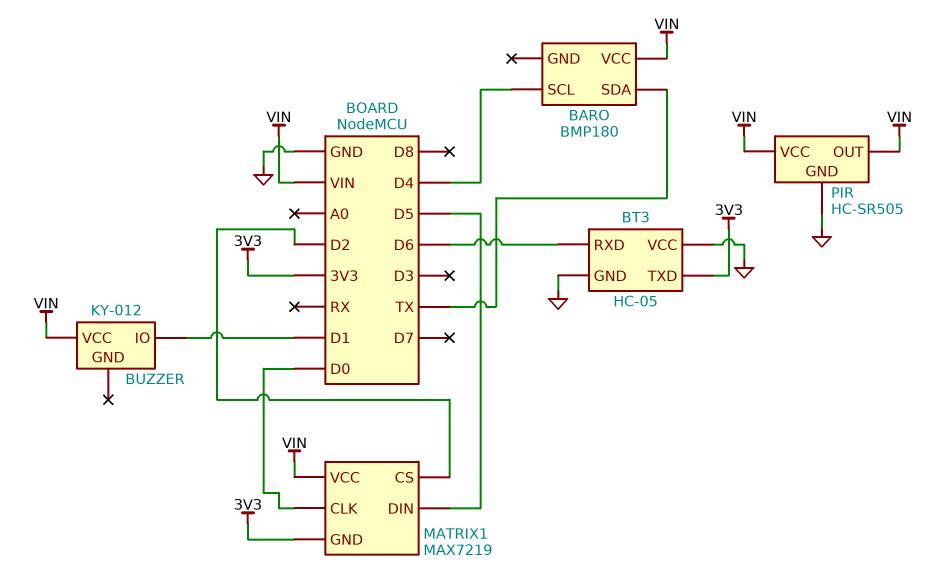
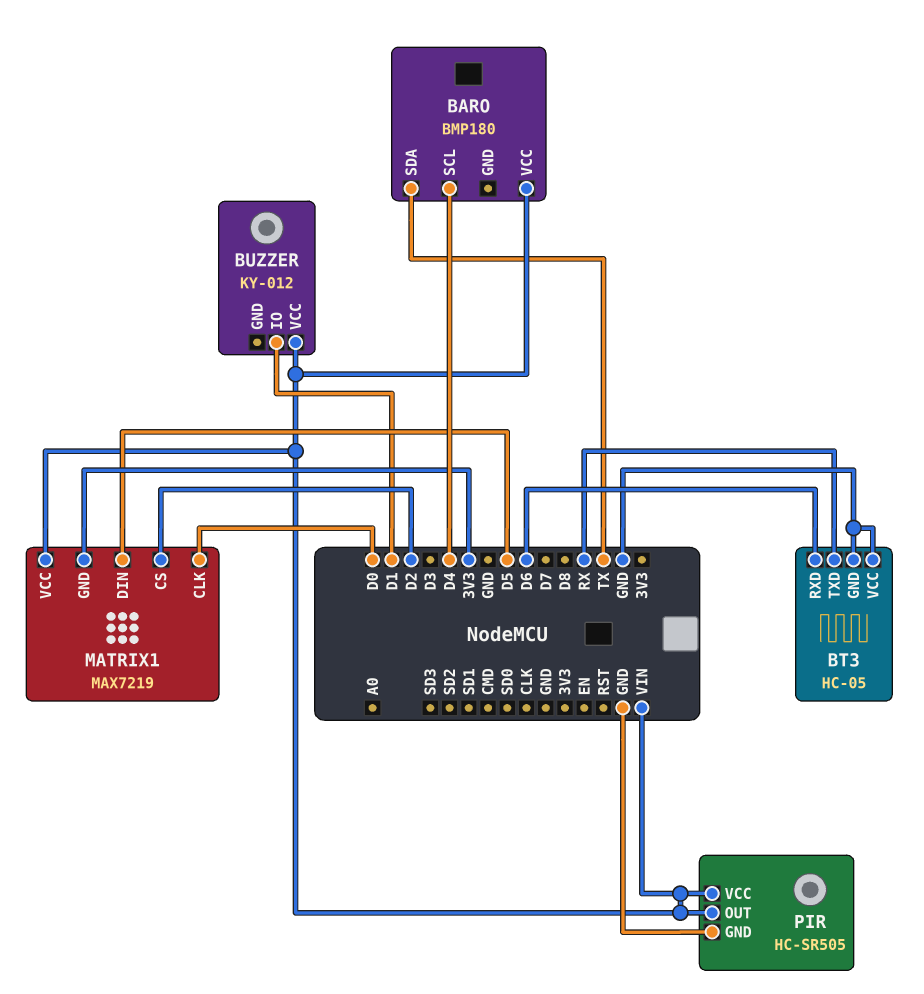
BT3 pin TXD: 3V3 -> RX

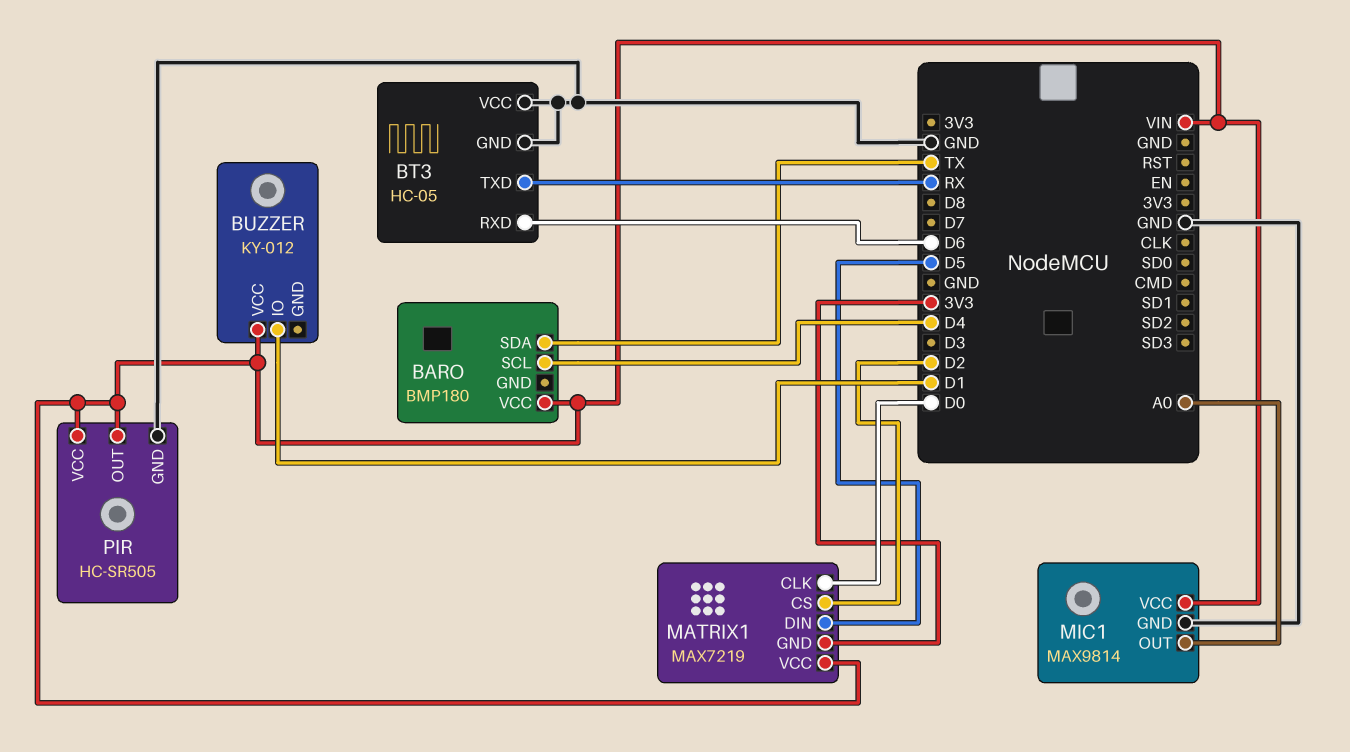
MIC1: none -> MAX9814
MIC1 pin GND: none -> GND
MIC1 pin OUT: none -> A0
MIC1 pin VCC: none -> VIN

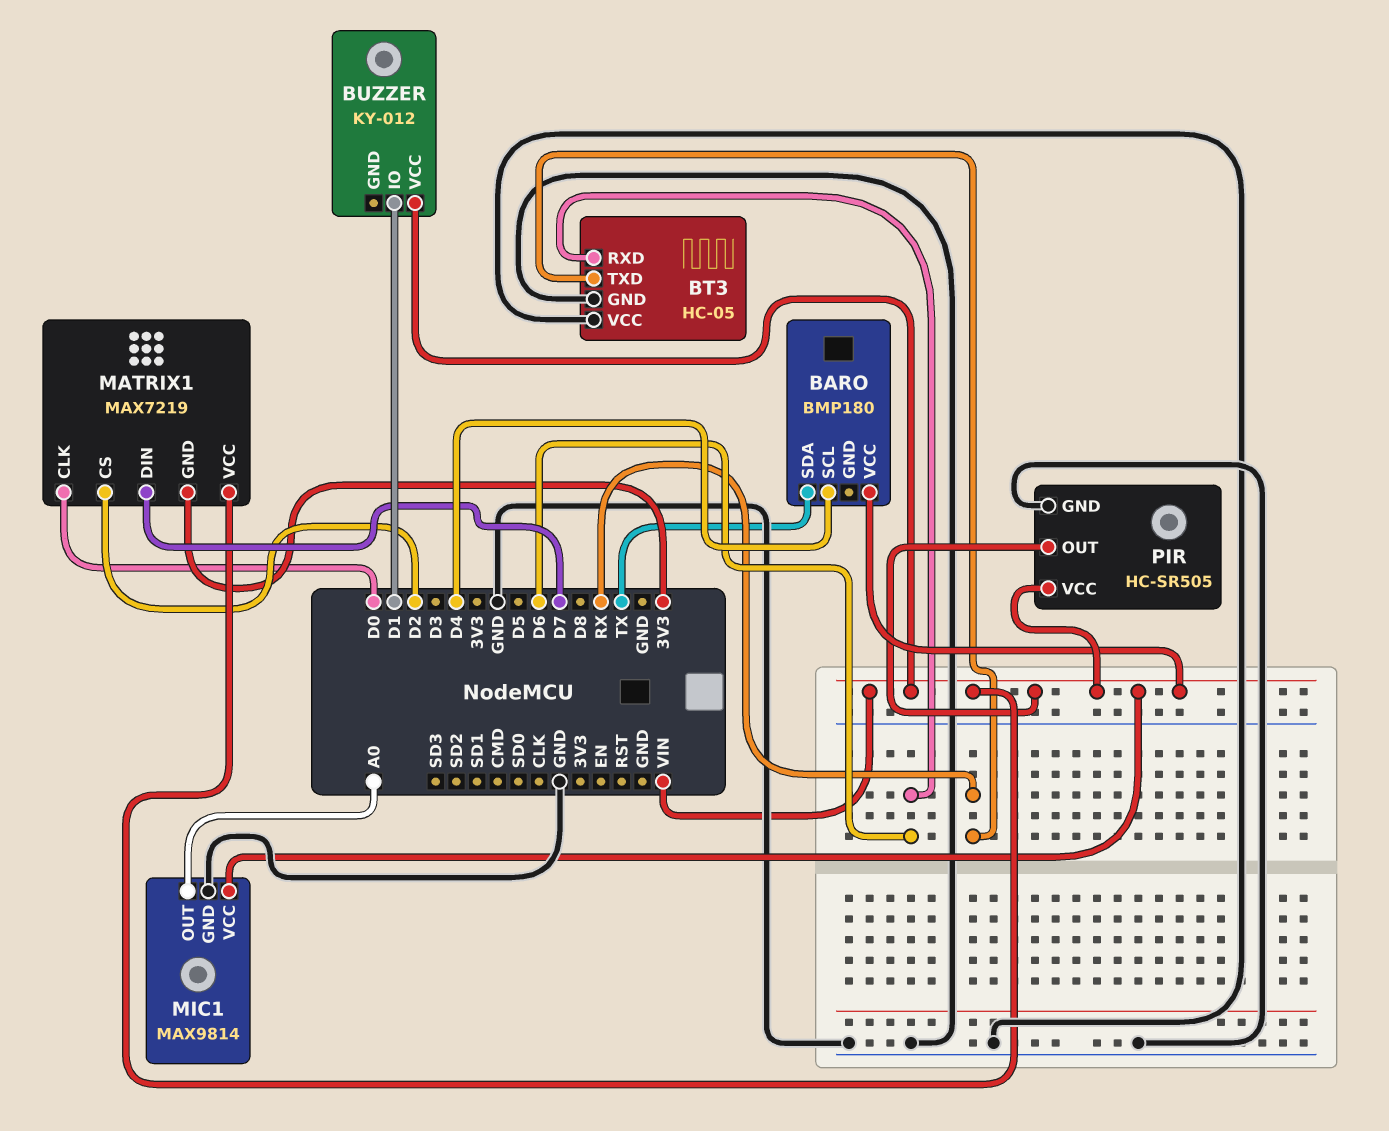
MATRIX1 pin DIN: D5 -> D7

